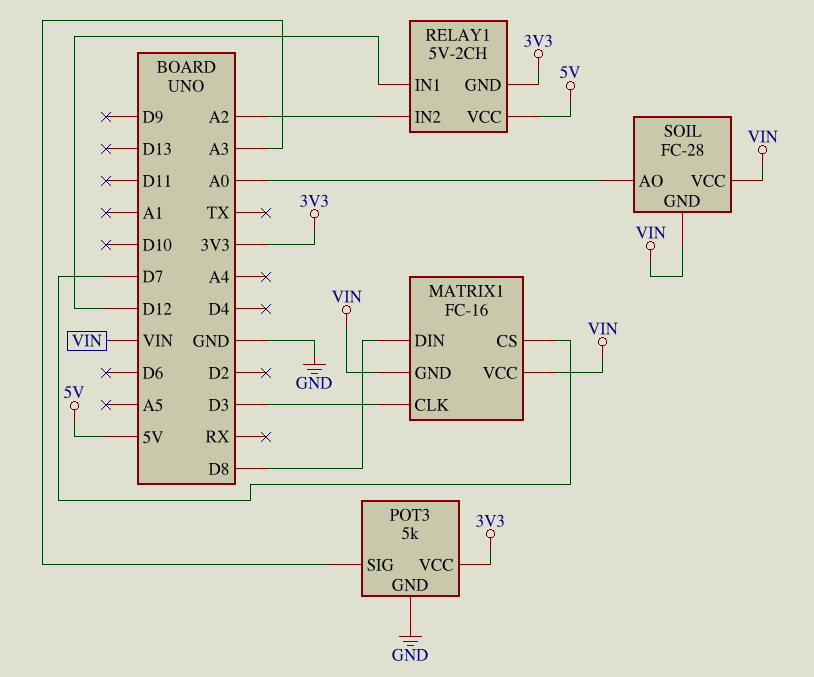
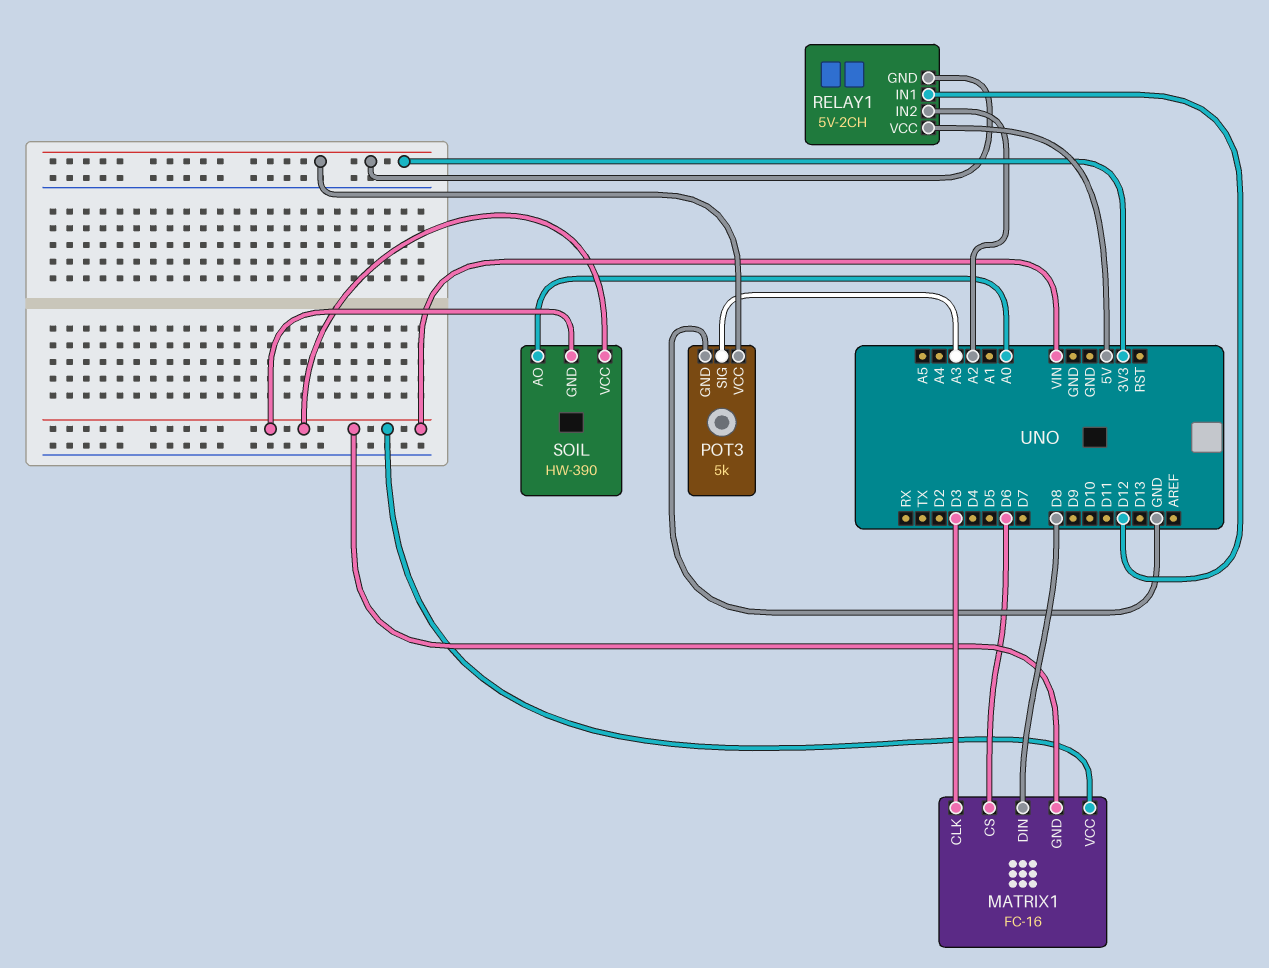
MATRIX1 pin CS: D7 -> D6
SOIL: FC-28 -> HW-390

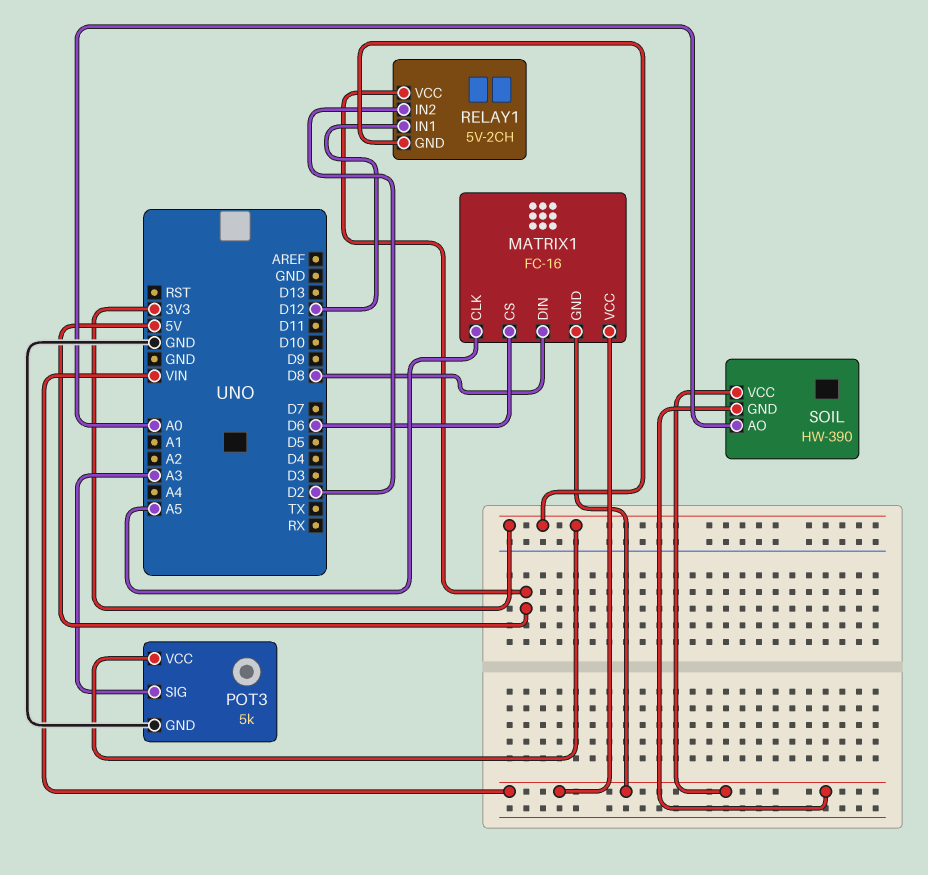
MATRIX1 pin CLK: D3 -> A5
RELAY1 pin IN2: A2 -> D2

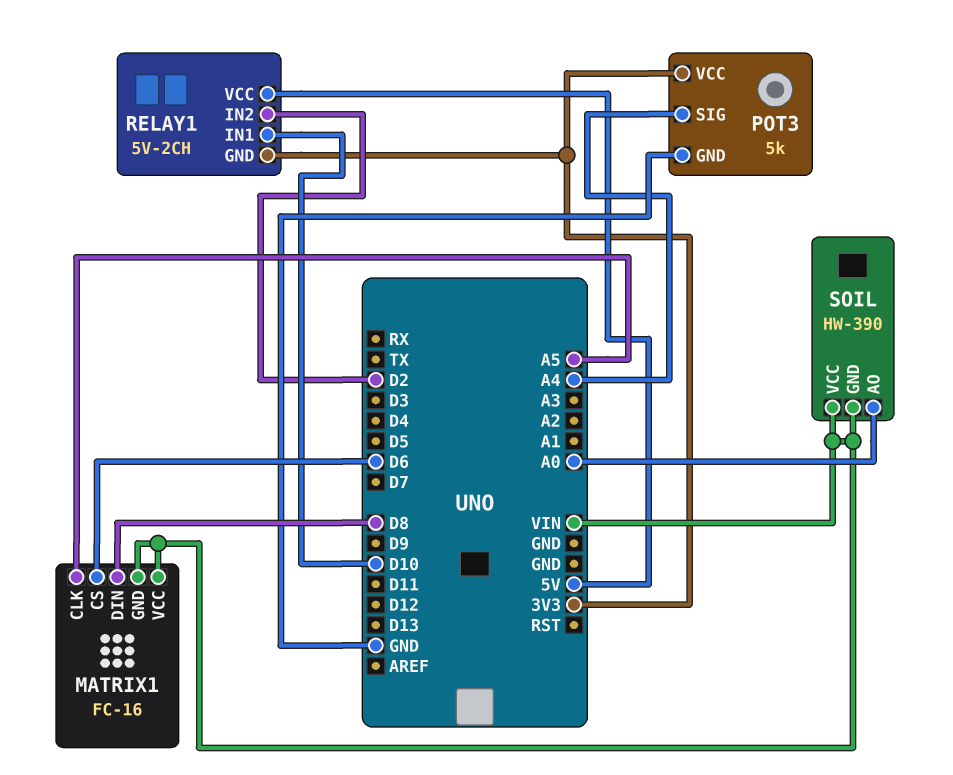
POT3 pin SIG: A3 -> A4
RELAY1 pin IN1: D12 -> D10

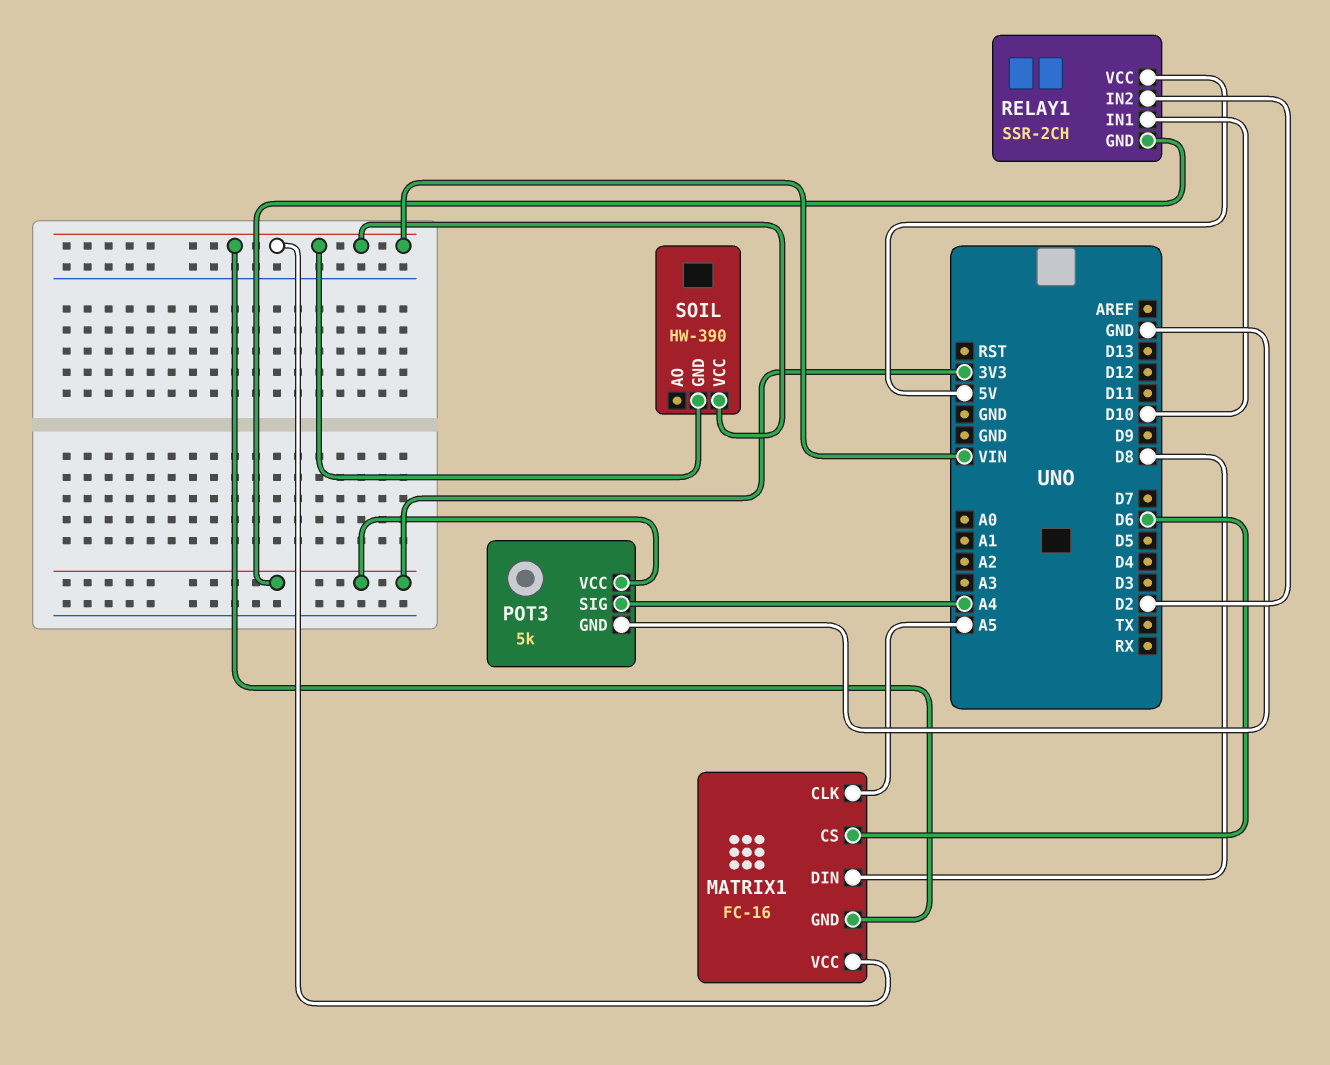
RELAY1: 5V-2CH -> SSR-2CH
SOIL pin AO: A0 -> none

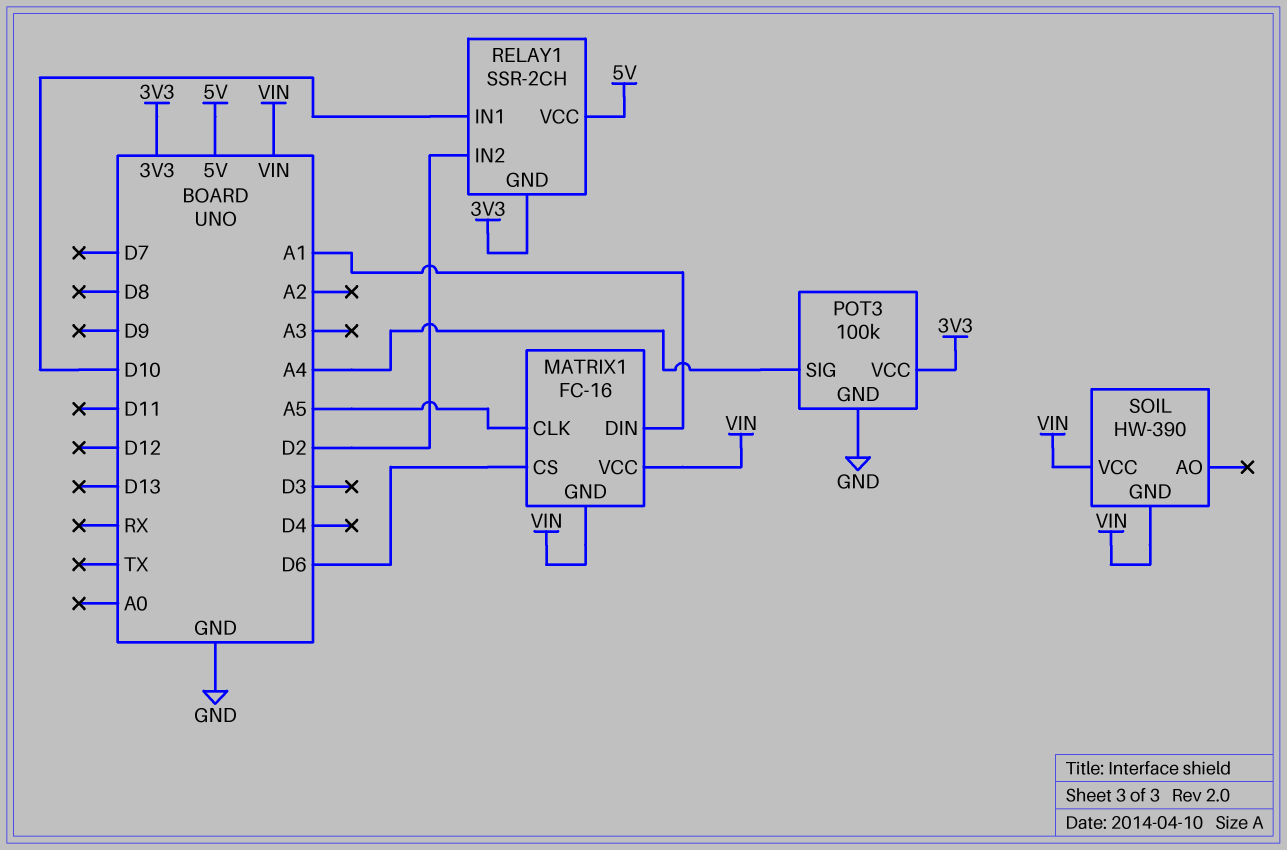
MATRIX1 pin DIN: D8 -> A1
POT3: 5k -> 100k

